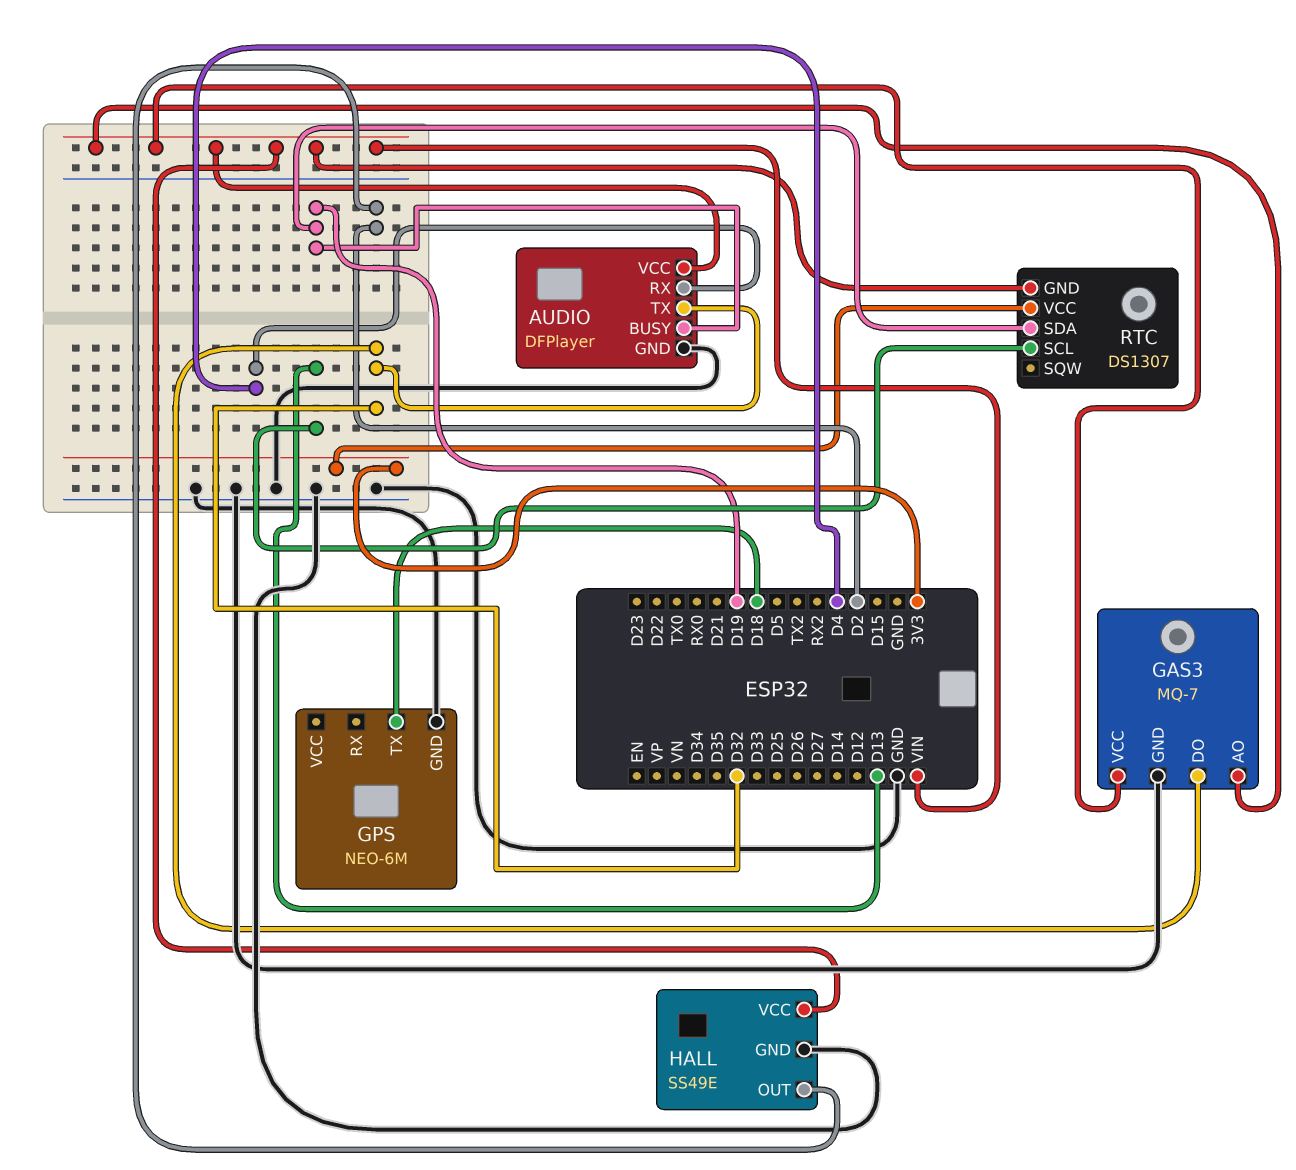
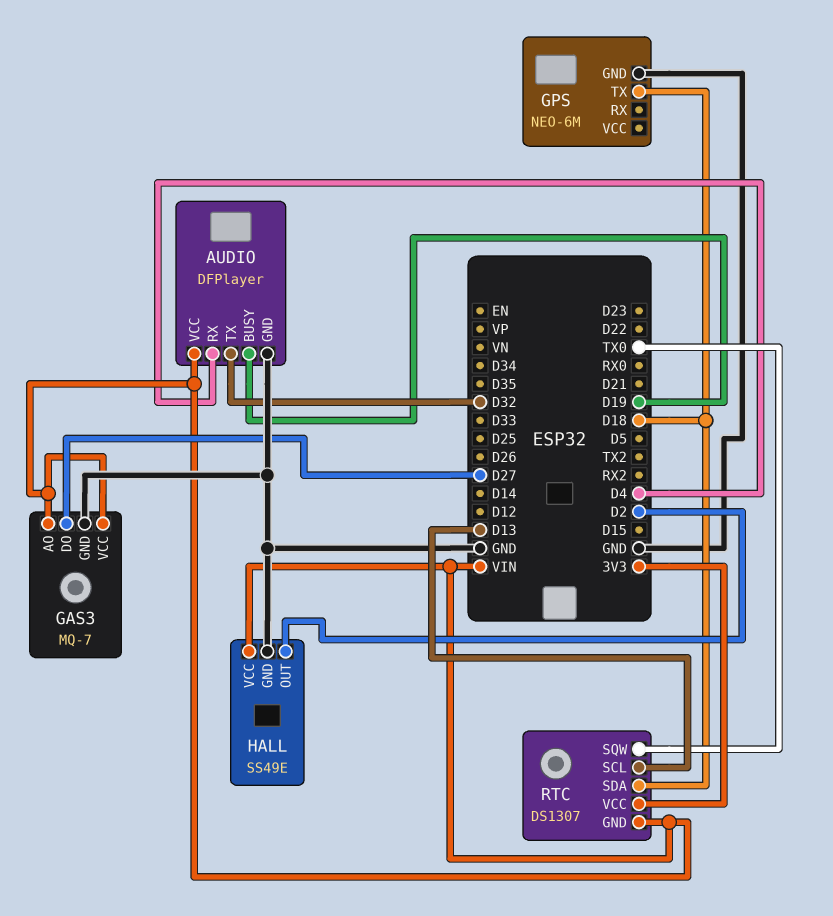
GAS3 pin DO: D32 -> D27
RTC pin SDA: D19 -> D18
RTC pin SQW: none -> TX0

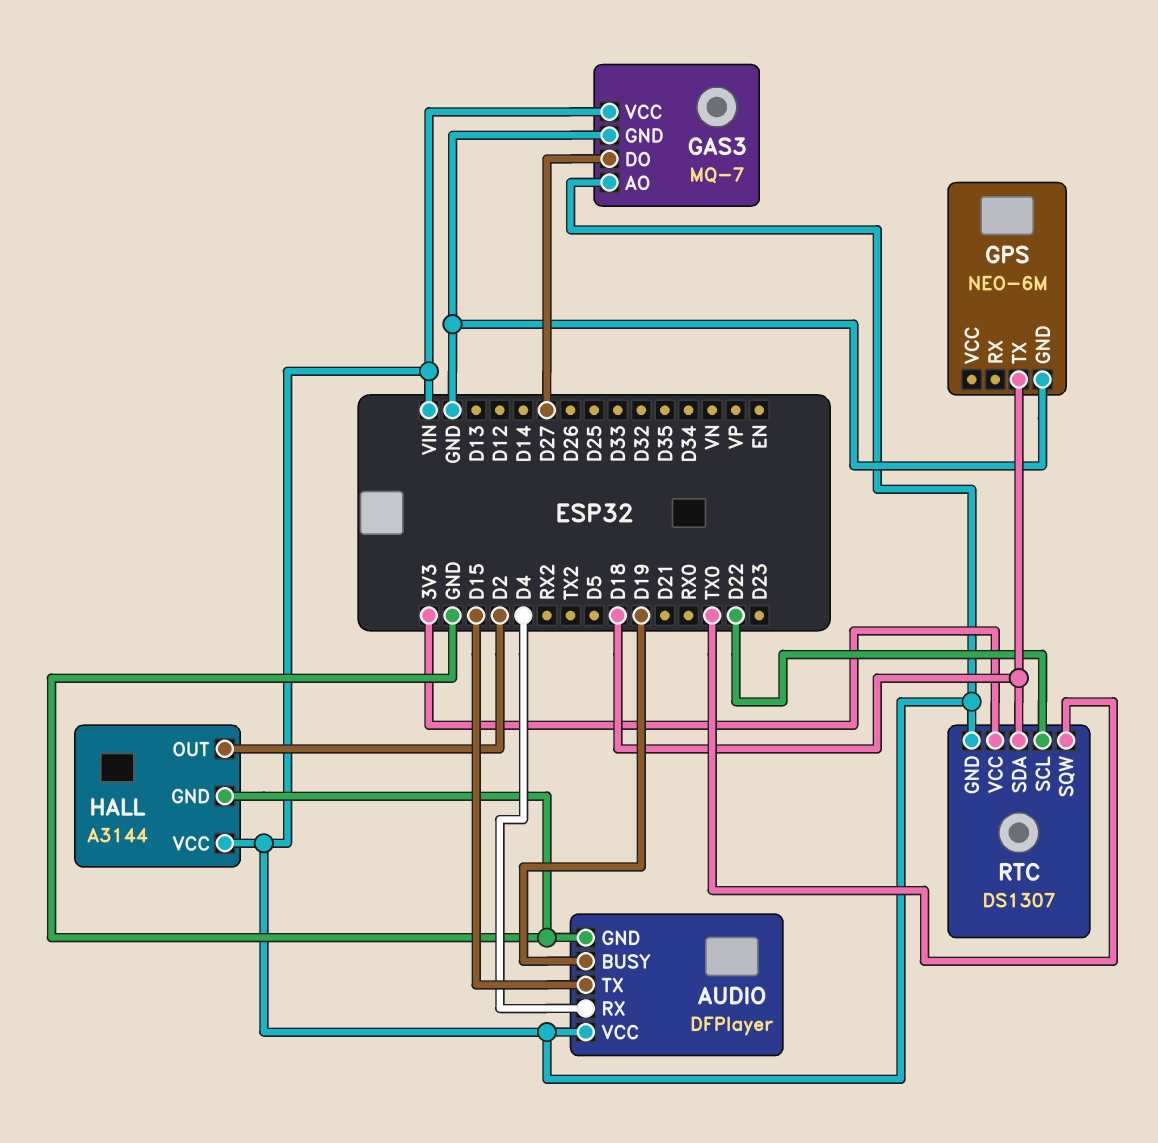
AUDIO pin TX: D32 -> D15
HALL: SS49E -> A3144
RTC pin SCL: D13 -> D22

